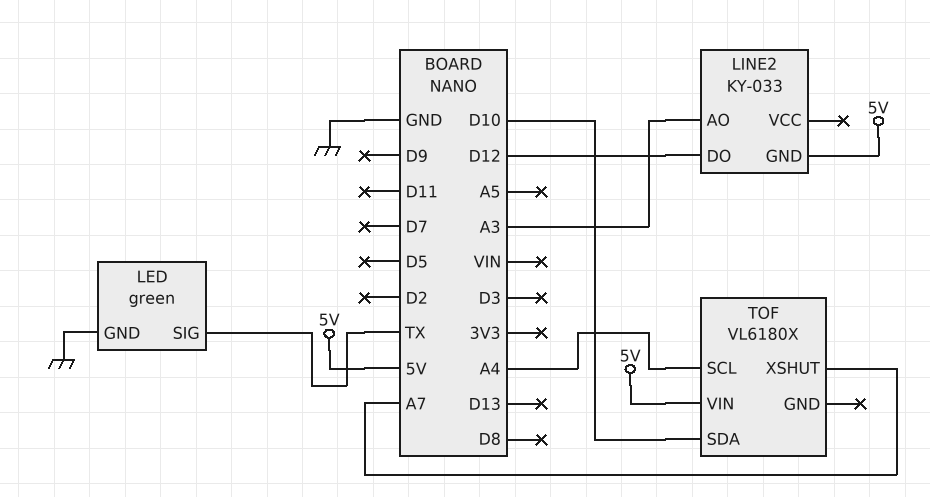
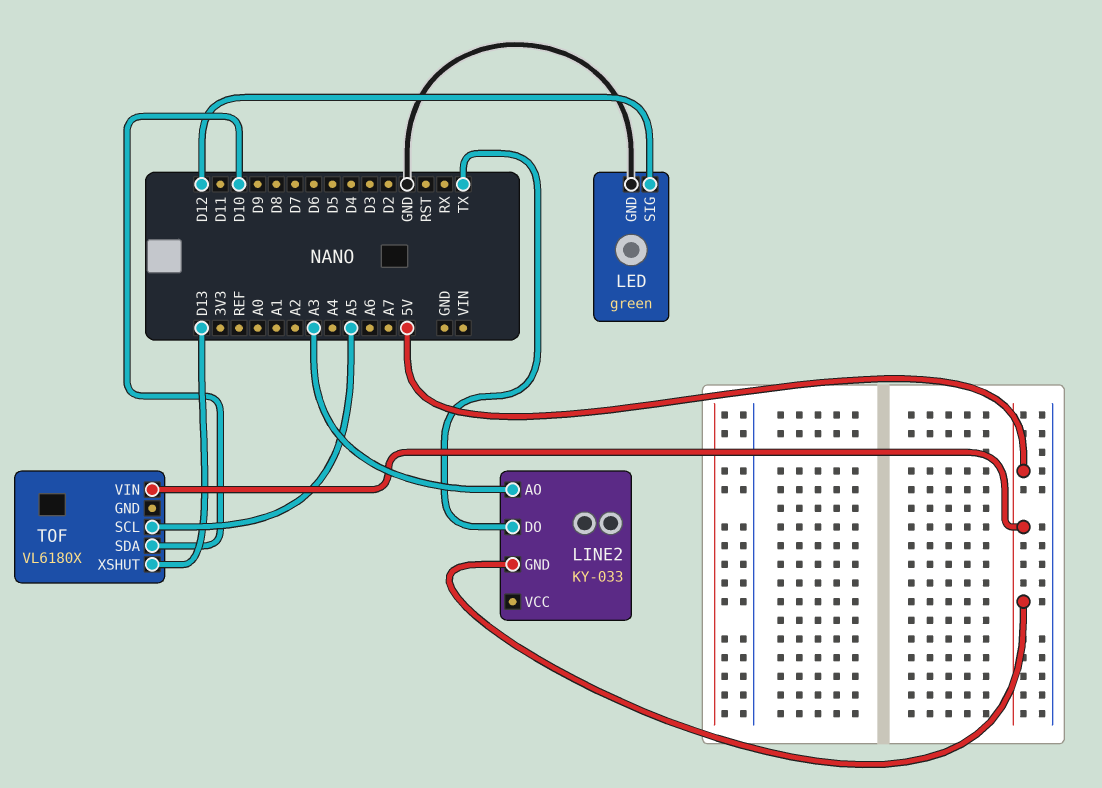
LED pin SIG: TX -> D12
LINE2 pin DO: D12 -> TX
TOF pin SCL: A4 -> A5
TOF pin XSHUT: A7 -> D13

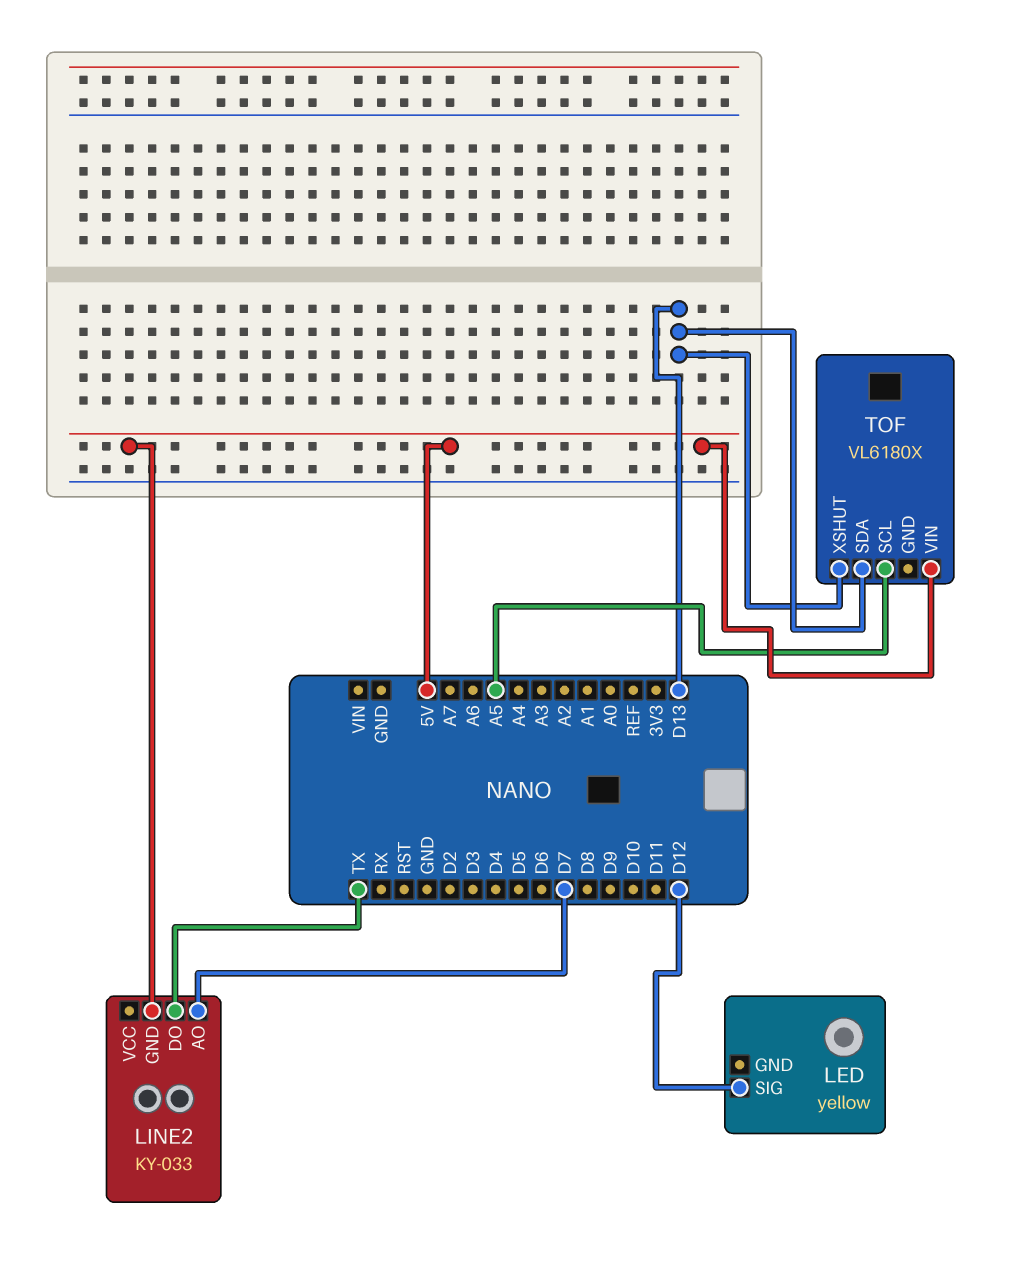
LED: green -> yellow
LED pin GND: GND -> none
LINE2 pin AO: A3 -> D7
TOF pin SDA: D10 -> D13

